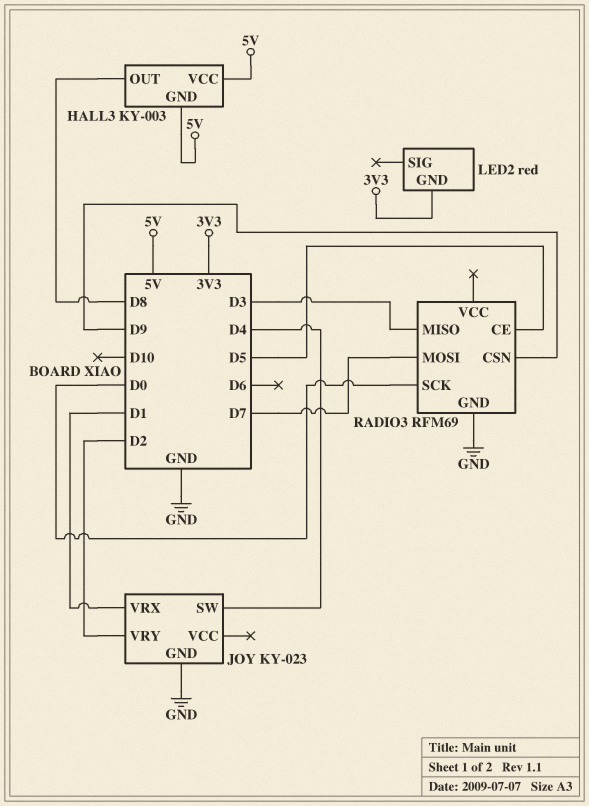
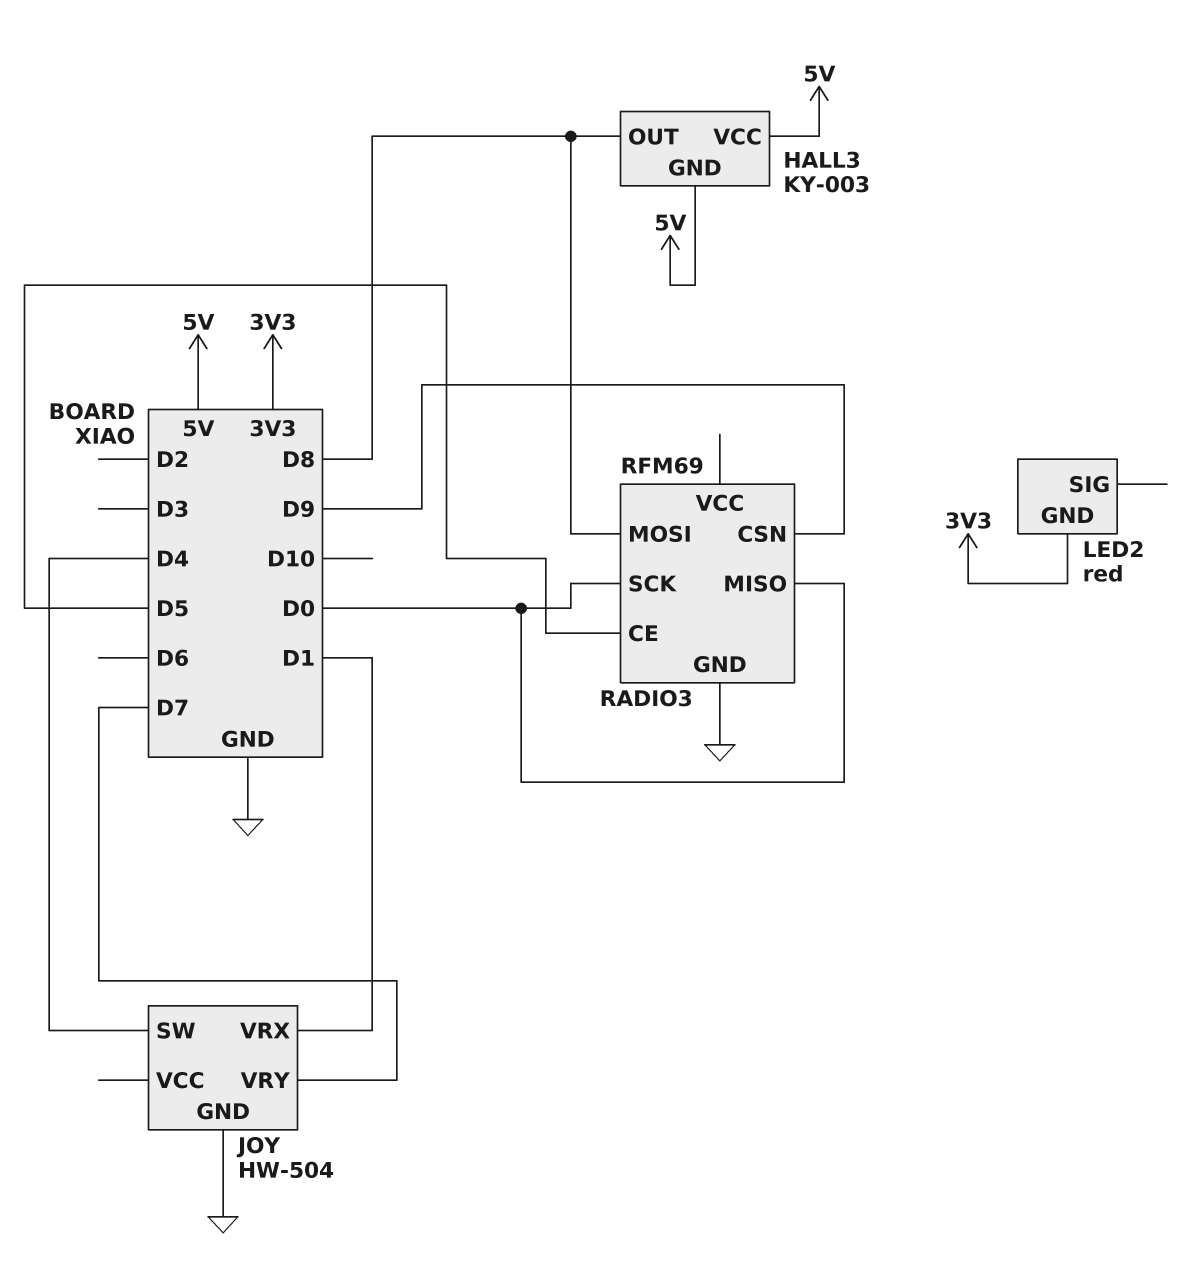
JOY: KY-023 -> HW-504
JOY pin VRY: D2 -> D7
RADIO3 pin MISO: D3 -> D0
RADIO3 pin MOSI: D7 -> D8

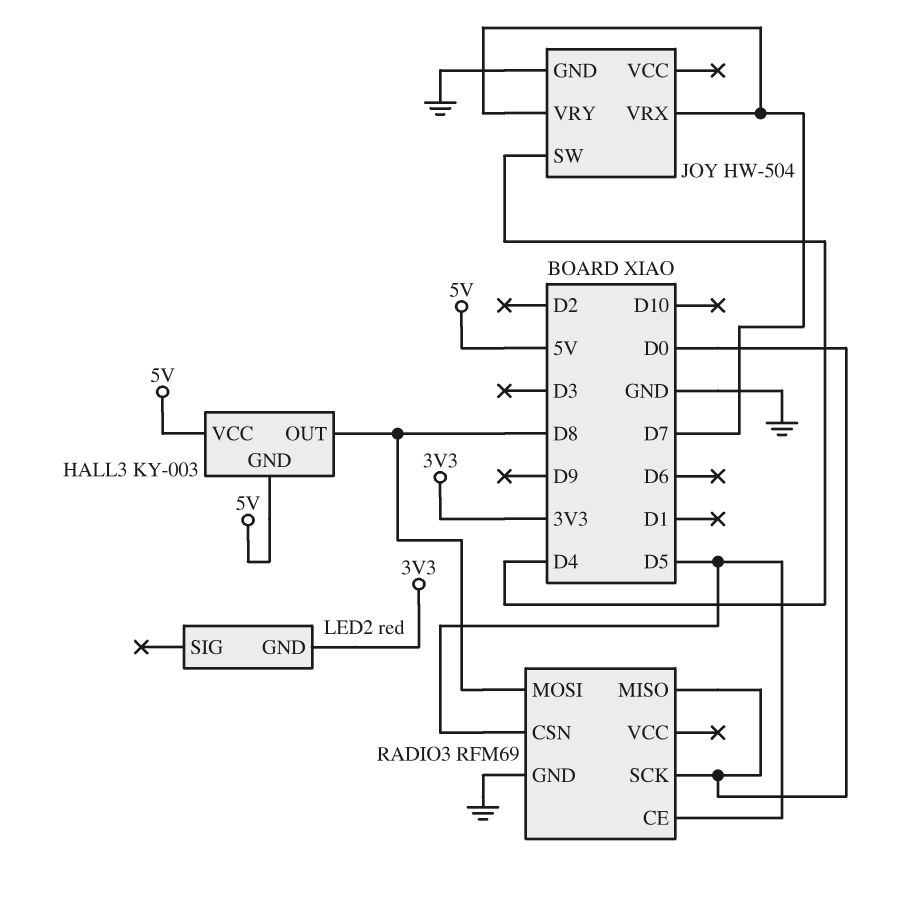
JOY pin VRX: D1 -> D7
RADIO3 pin CSN: D9 -> D5

